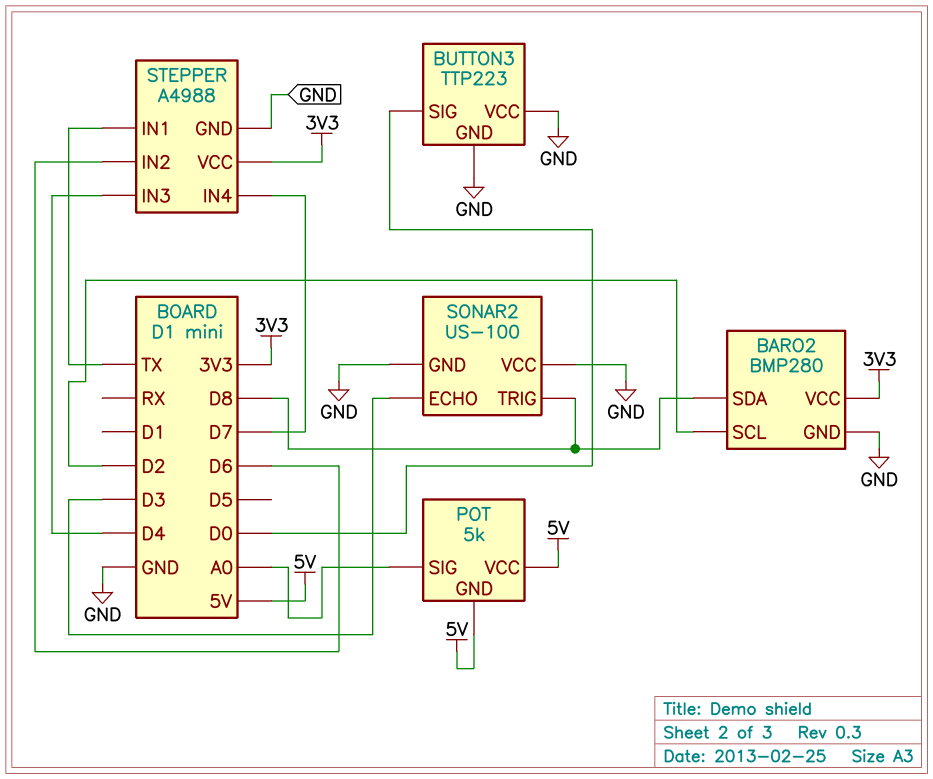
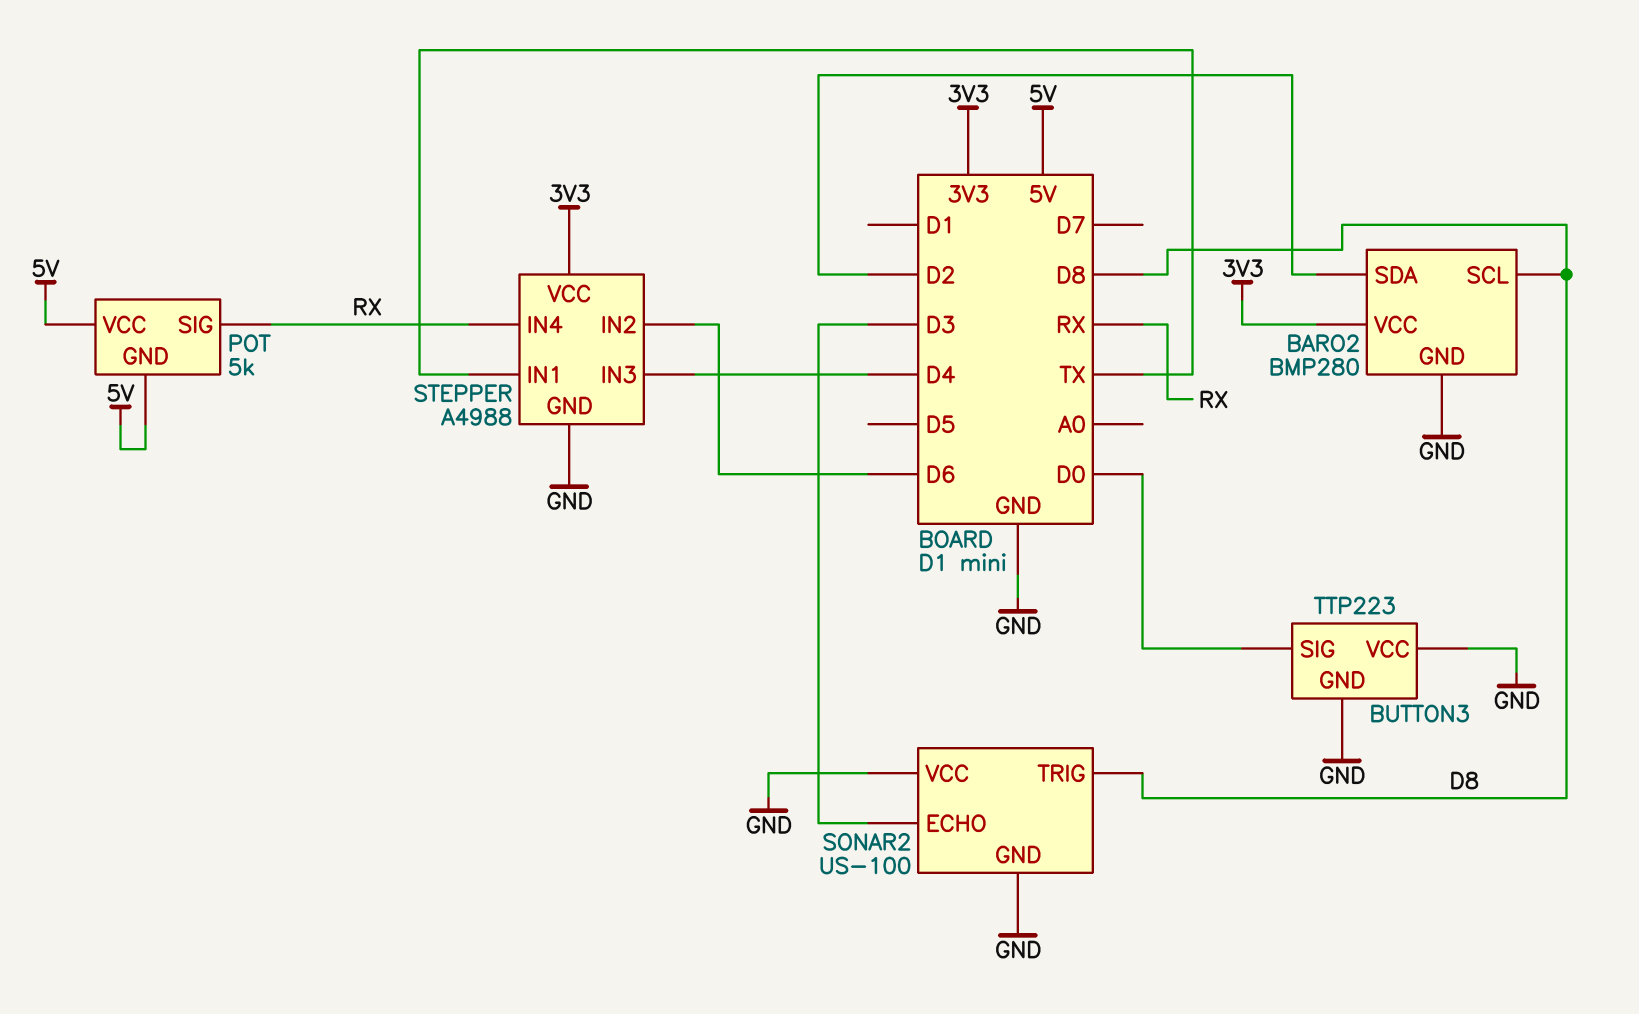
BARO2 pin SCL: D2 -> D8
BARO2 pin SDA: D8 -> D2
POT pin SIG: A0 -> RX
STEPPER pin IN4: D7 -> RX

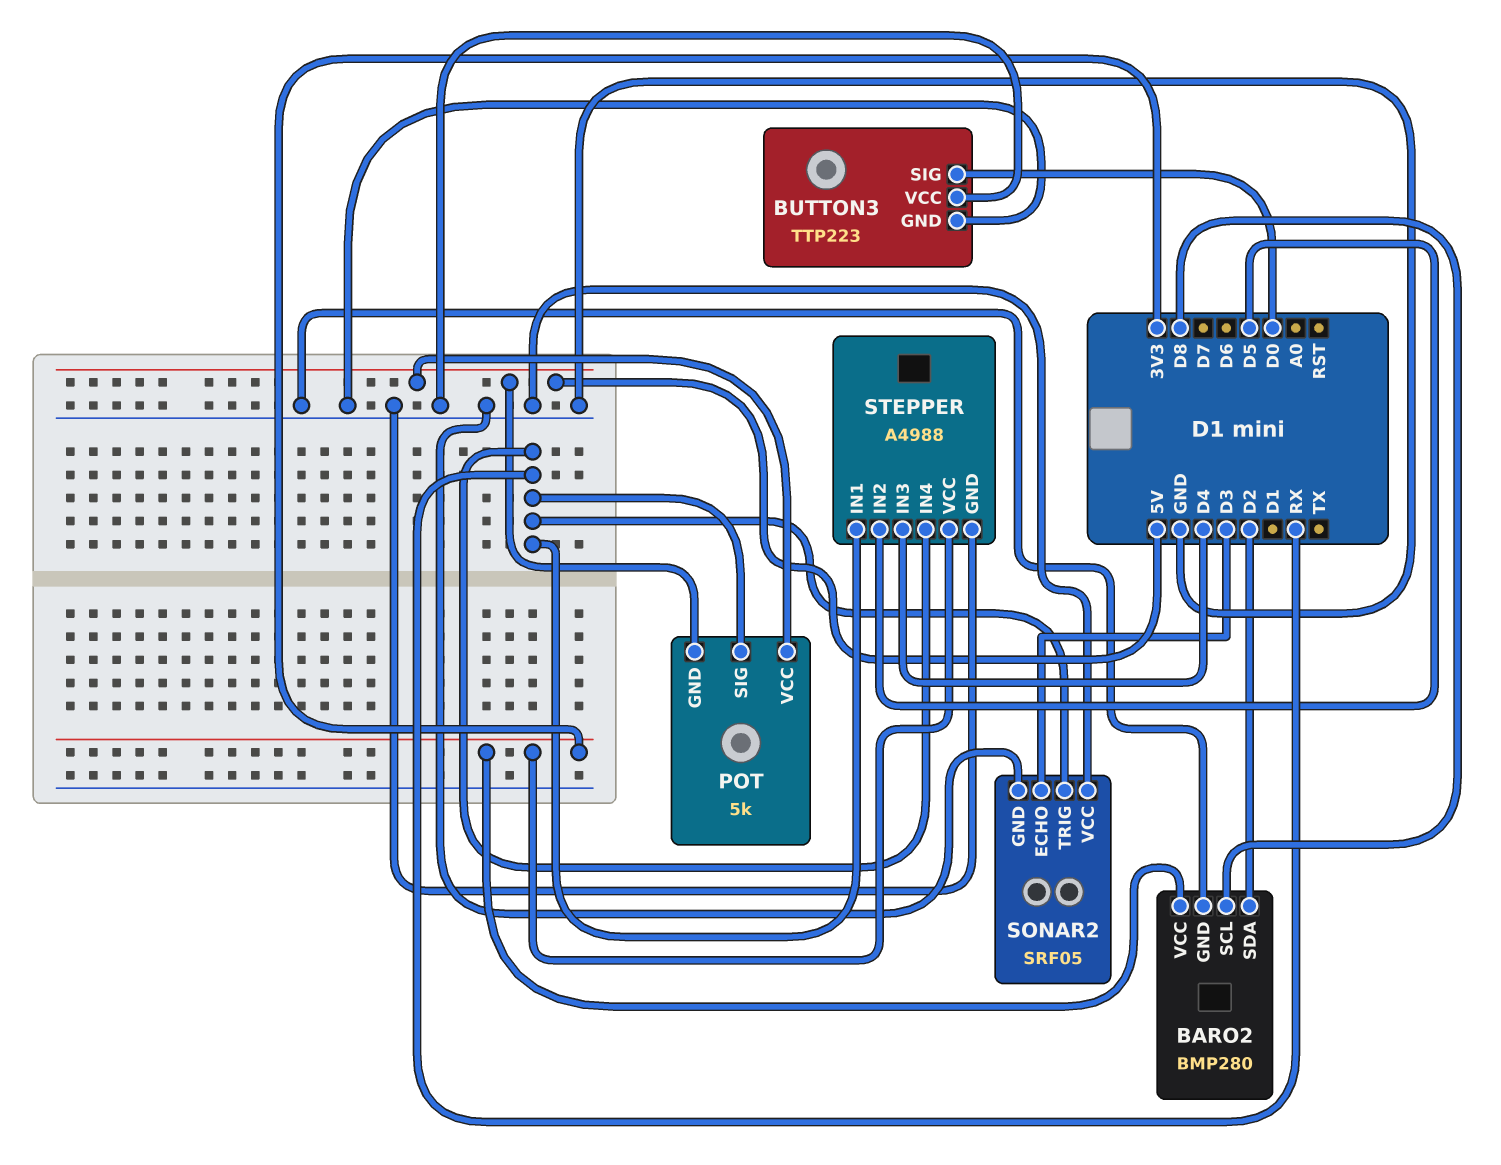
SONAR2: US-100 -> SRF05
SONAR2 pin TRIG: D8 -> RX
STEPPER pin IN1: TX -> RX
STEPPER pin IN2: D6 -> D5

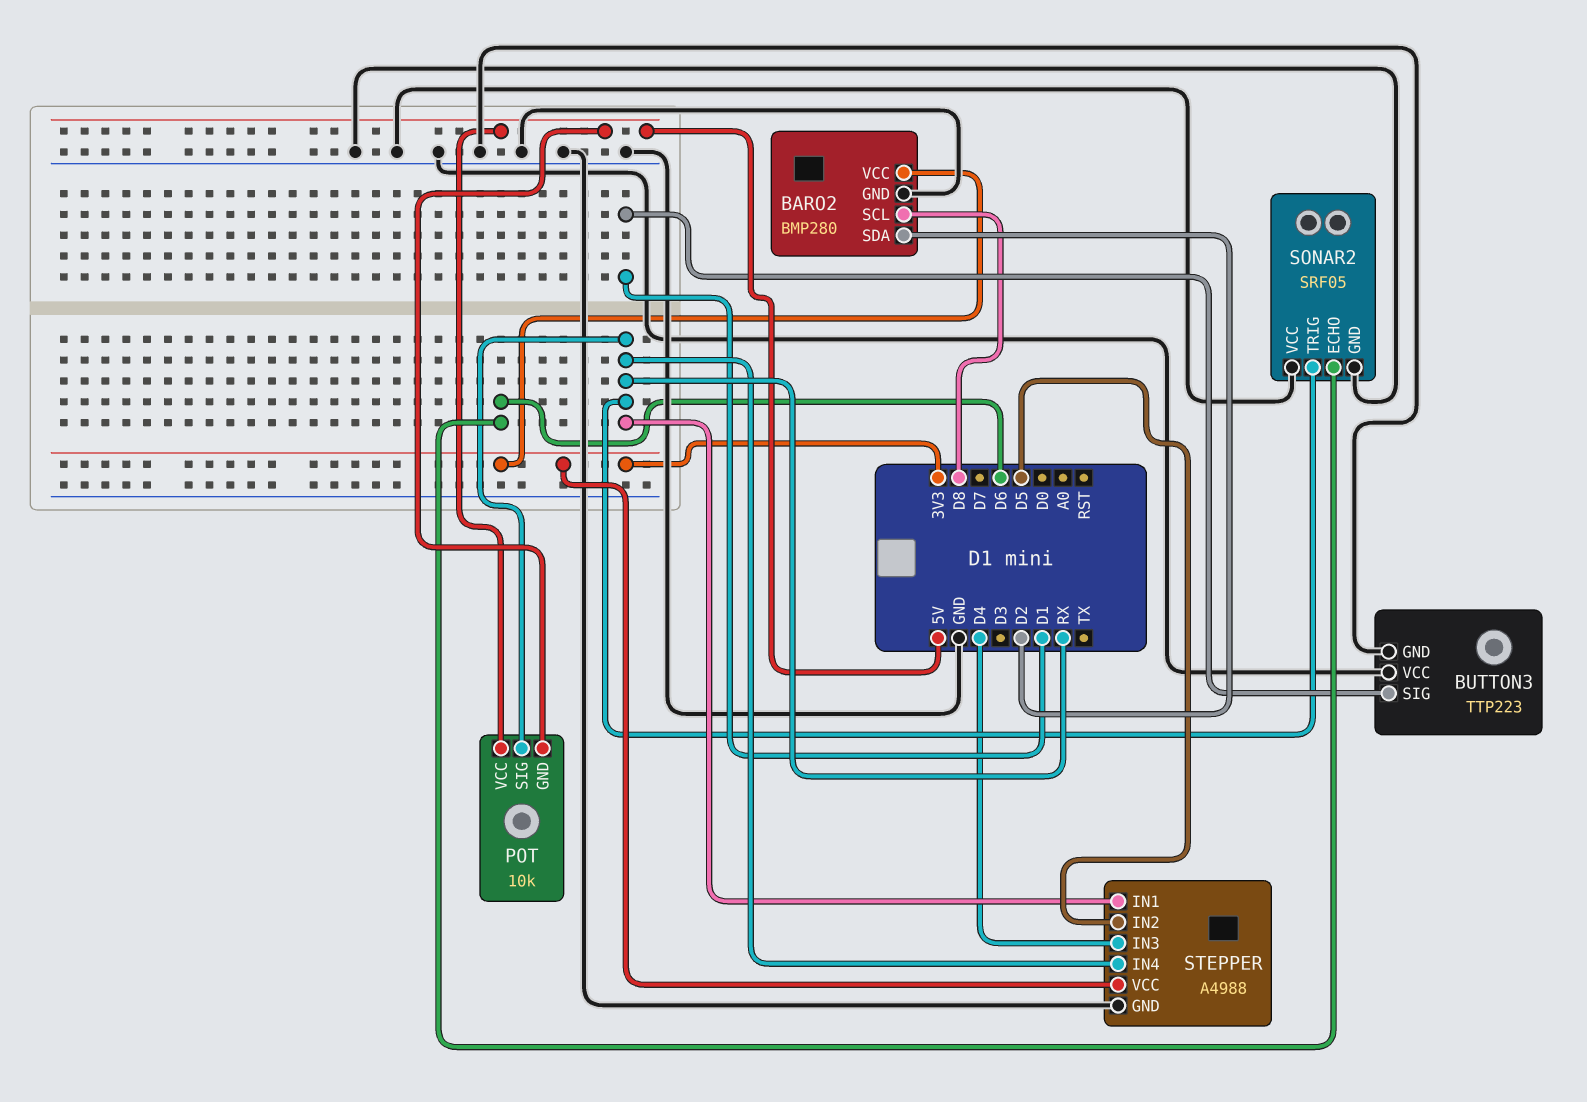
BUTTON3 pin SIG: D0 -> D1
POT: 5k -> 10k
SONAR2 pin ECHO: D3 -> D6

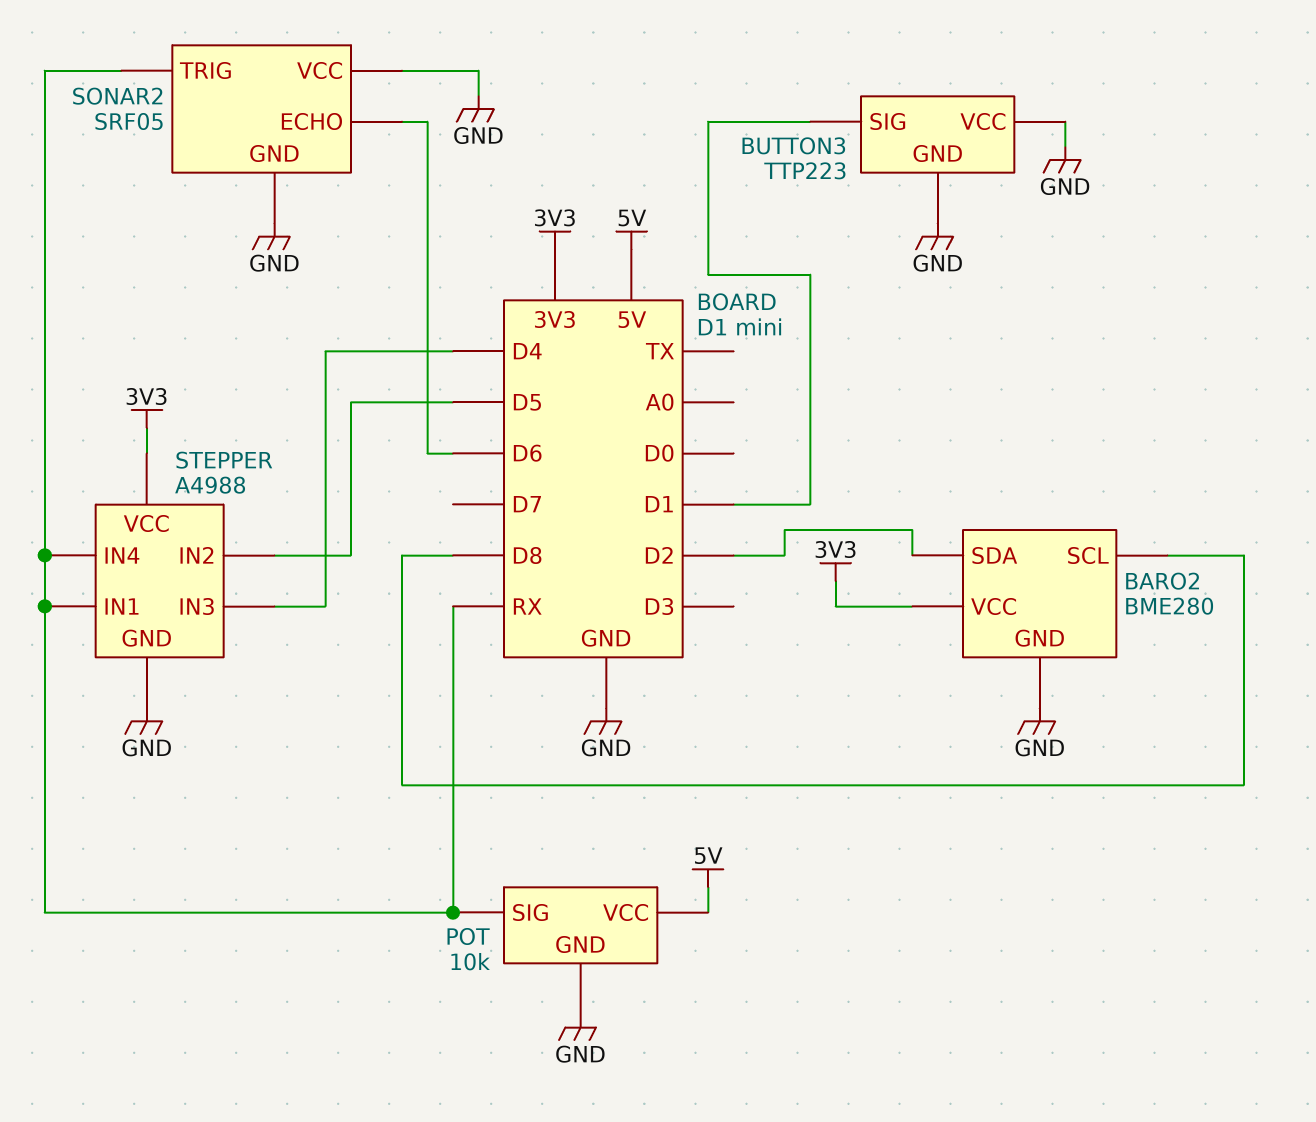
BARO2: BMP280 -> BME280
POT pin GND: 5V -> GND

